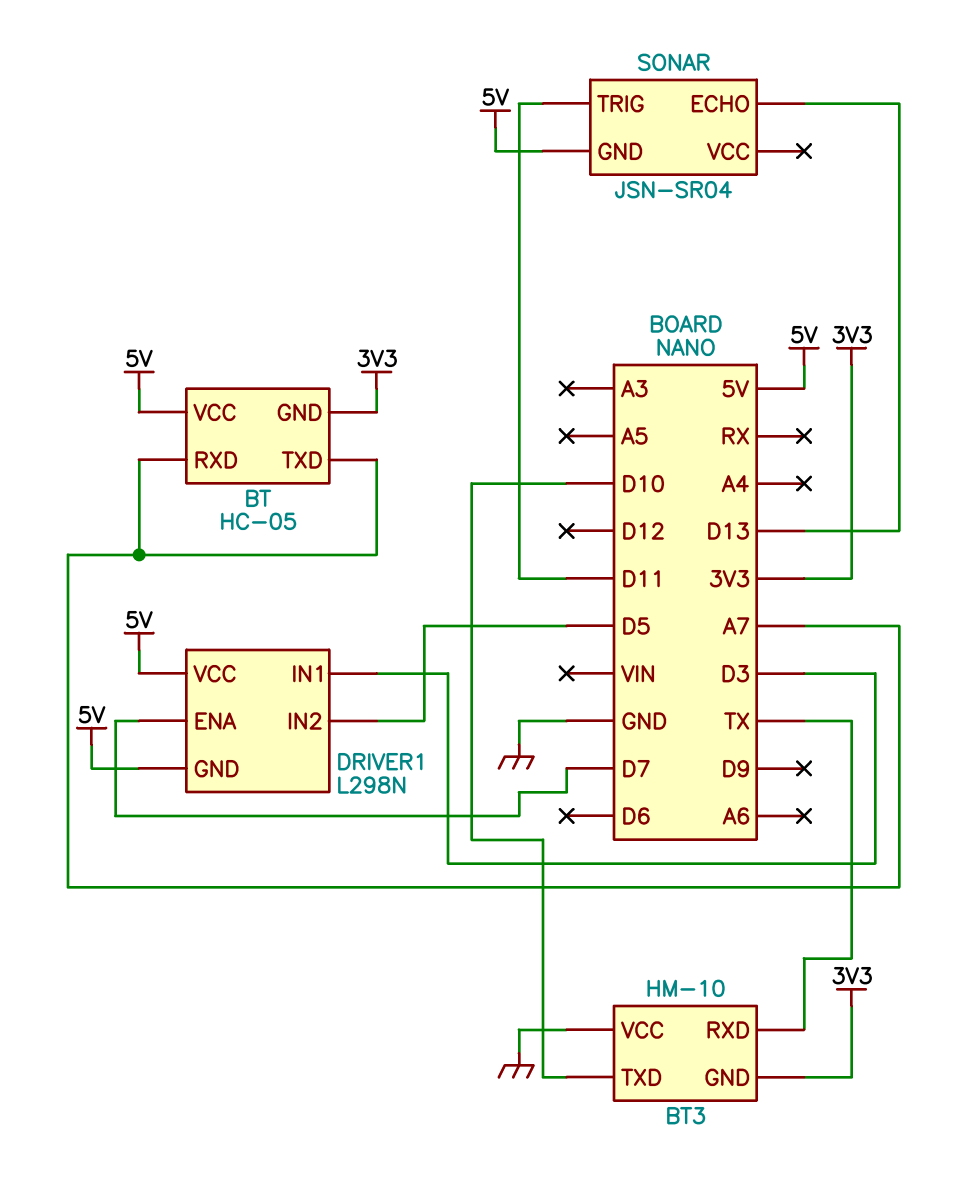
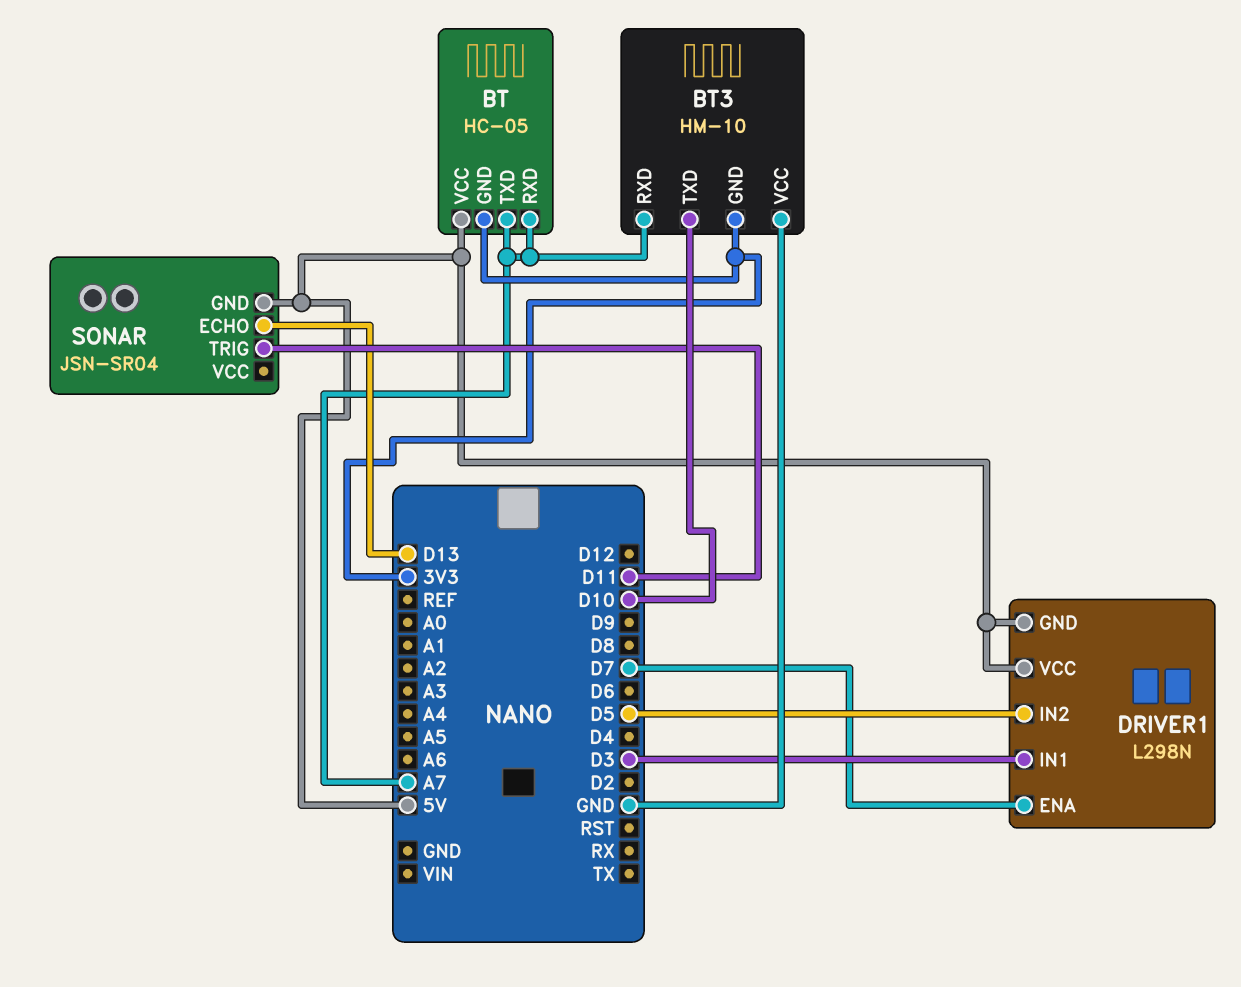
BT3 pin RXD: TX -> A7

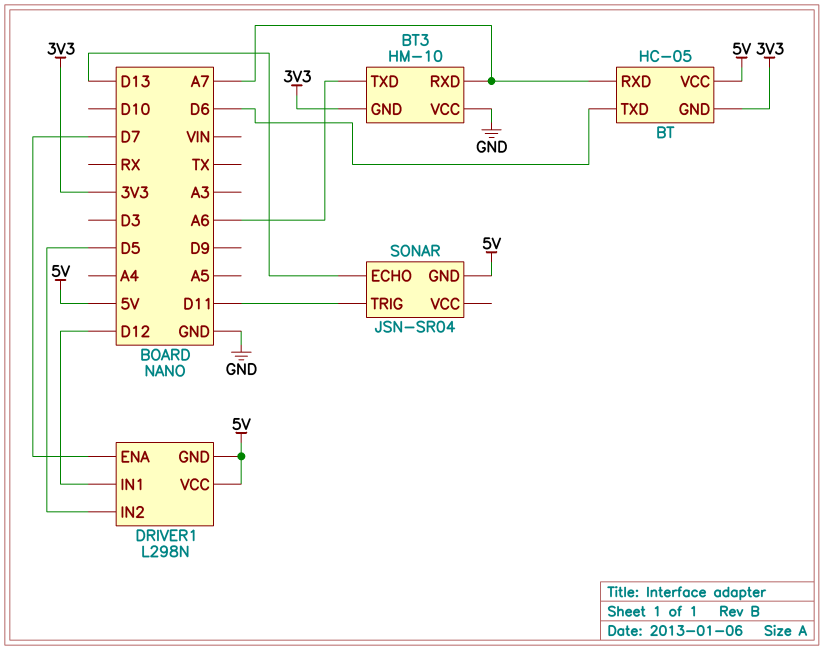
BT pin TXD: A7 -> D6
BT3 pin TXD: D10 -> A6
DRIVER1 pin IN1: D3 -> D12

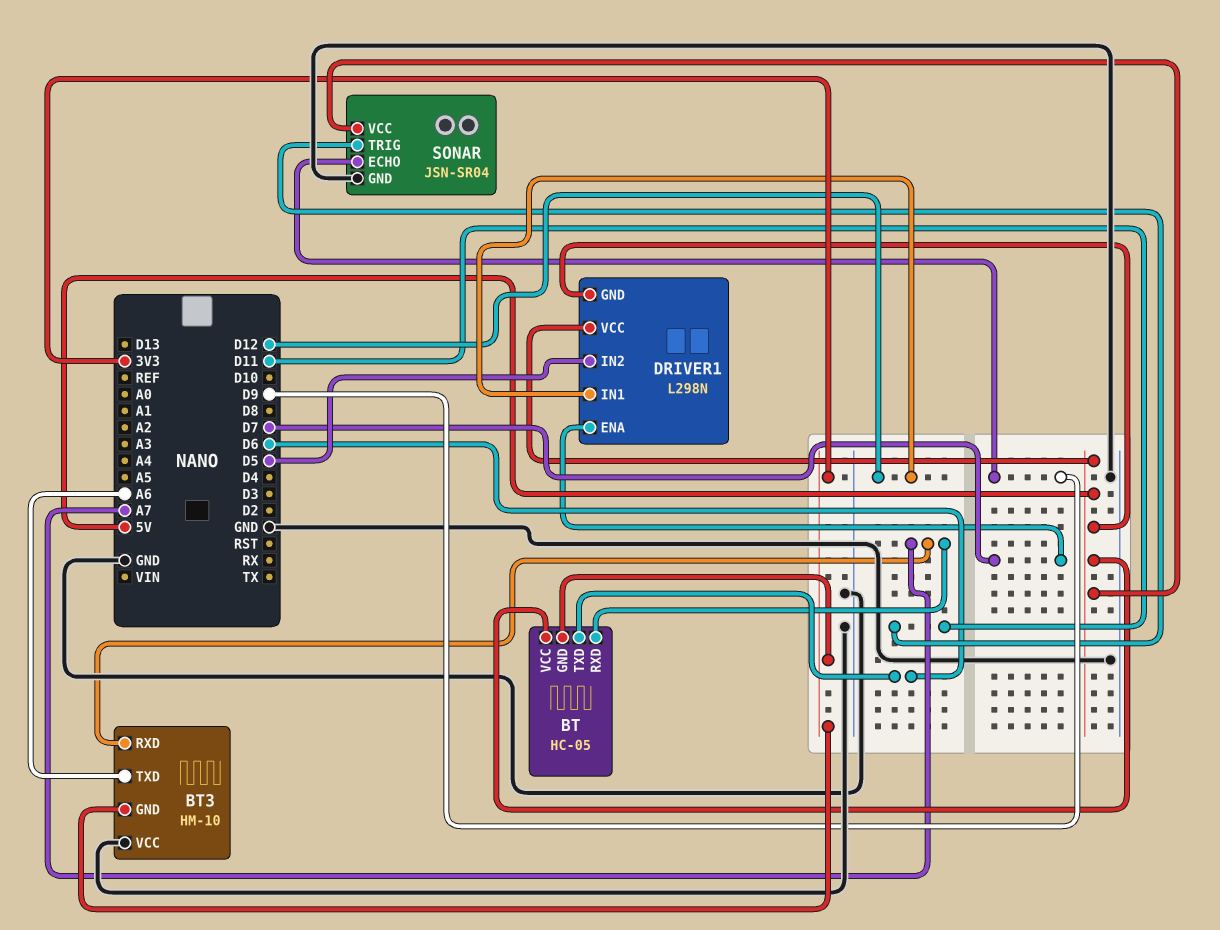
SONAR pin ECHO: D13 -> D9
SONAR pin GND: 5V -> GND
SONAR pin VCC: none -> 5V

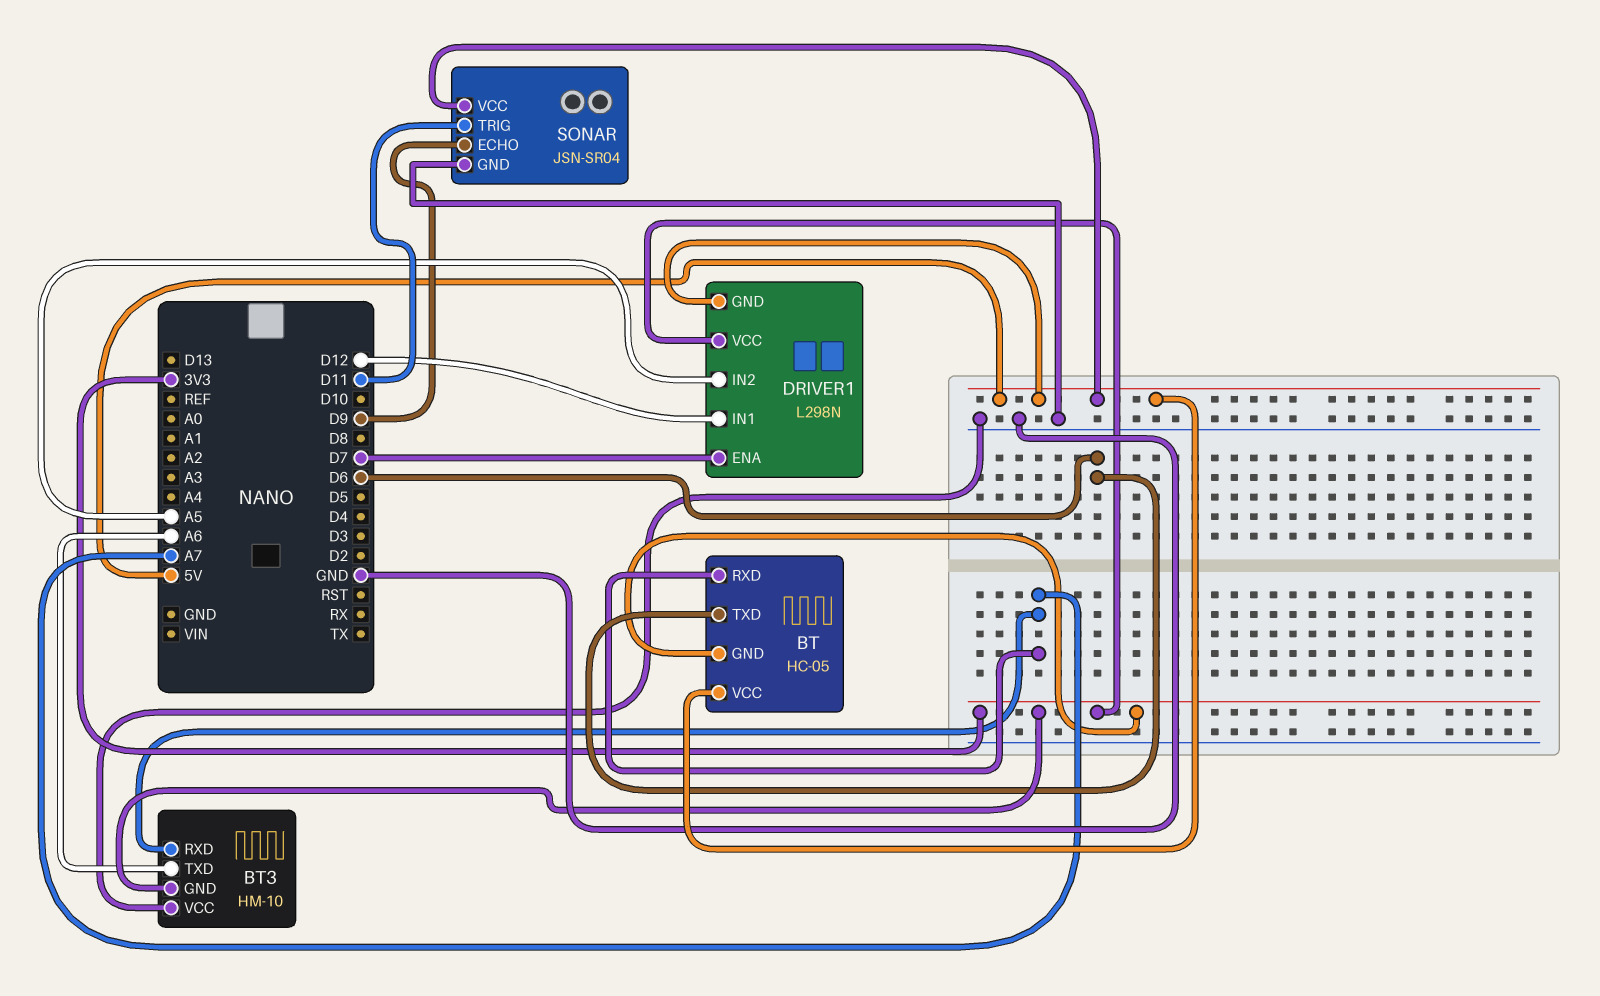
DRIVER1 pin IN2: D5 -> A5
DRIVER1 pin VCC: 5V -> 3V3

